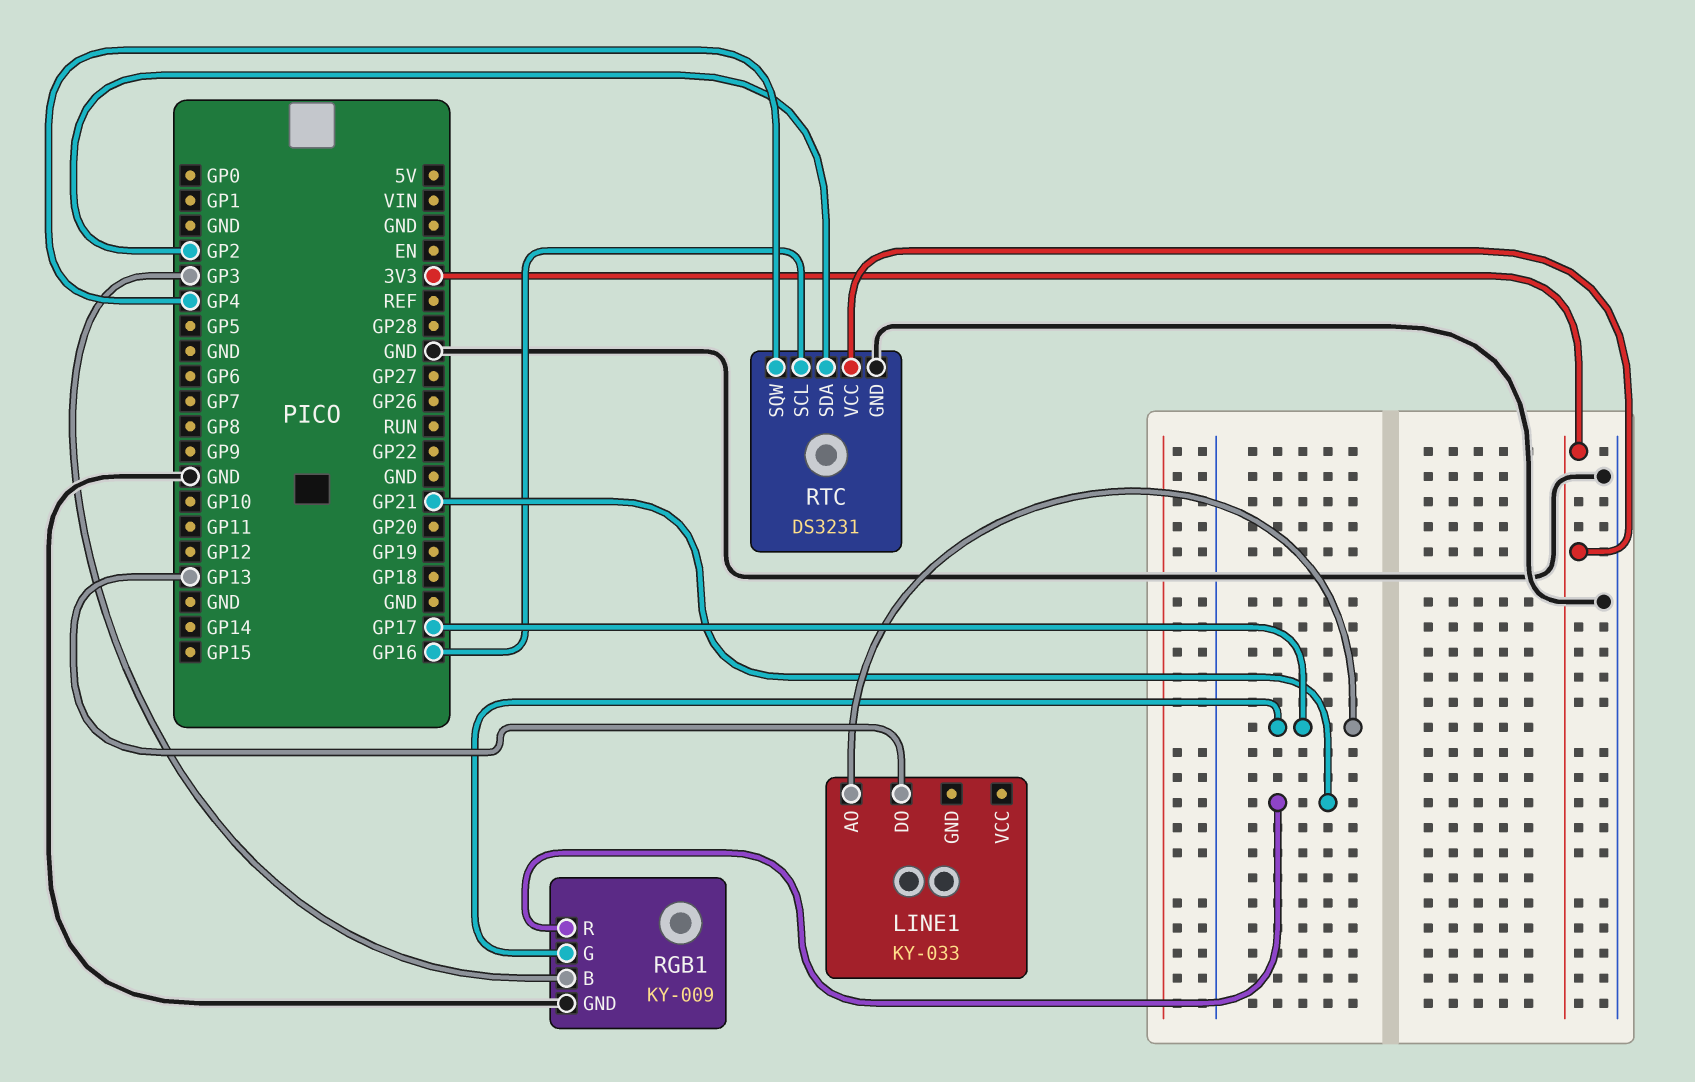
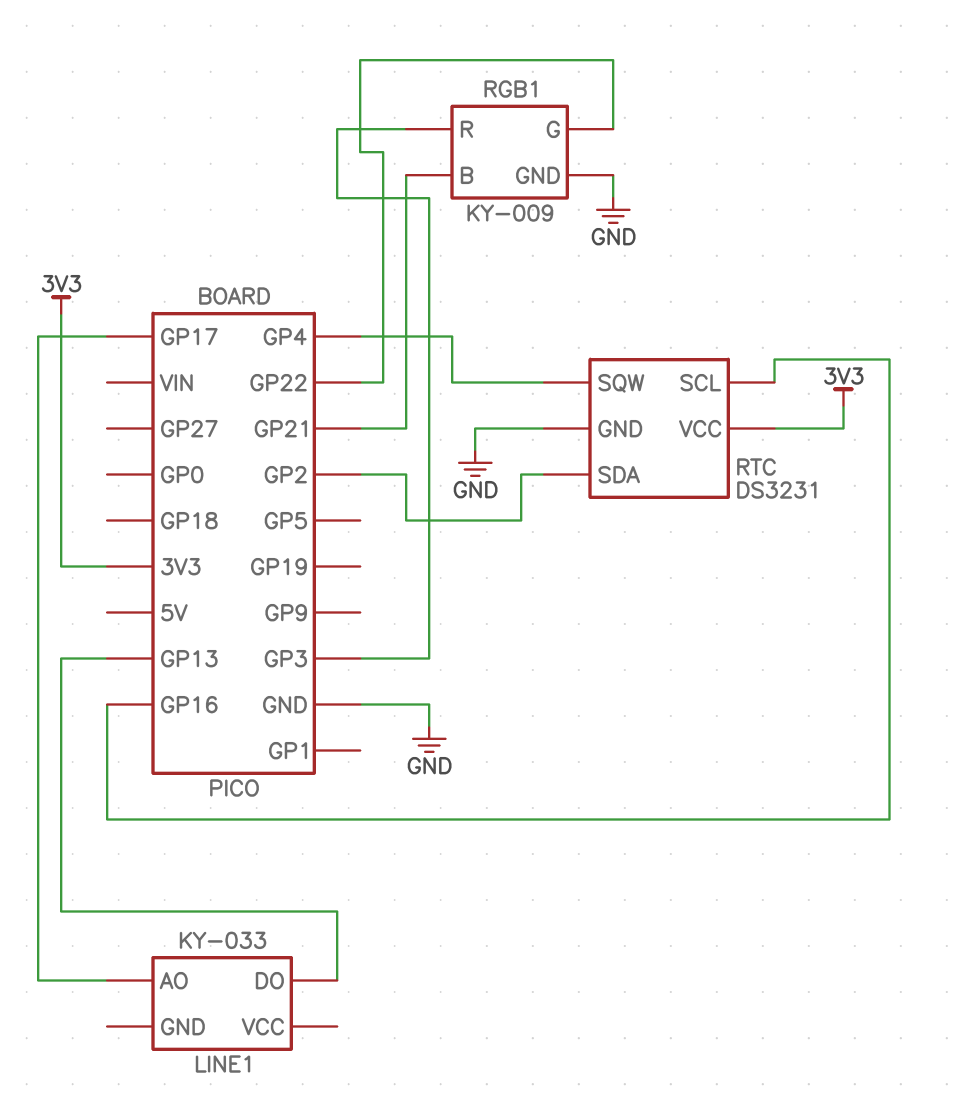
RGB1 pin B: GP3 -> GP21
RGB1 pin G: GP17 -> GP22
RGB1 pin R: GP21 -> GP3

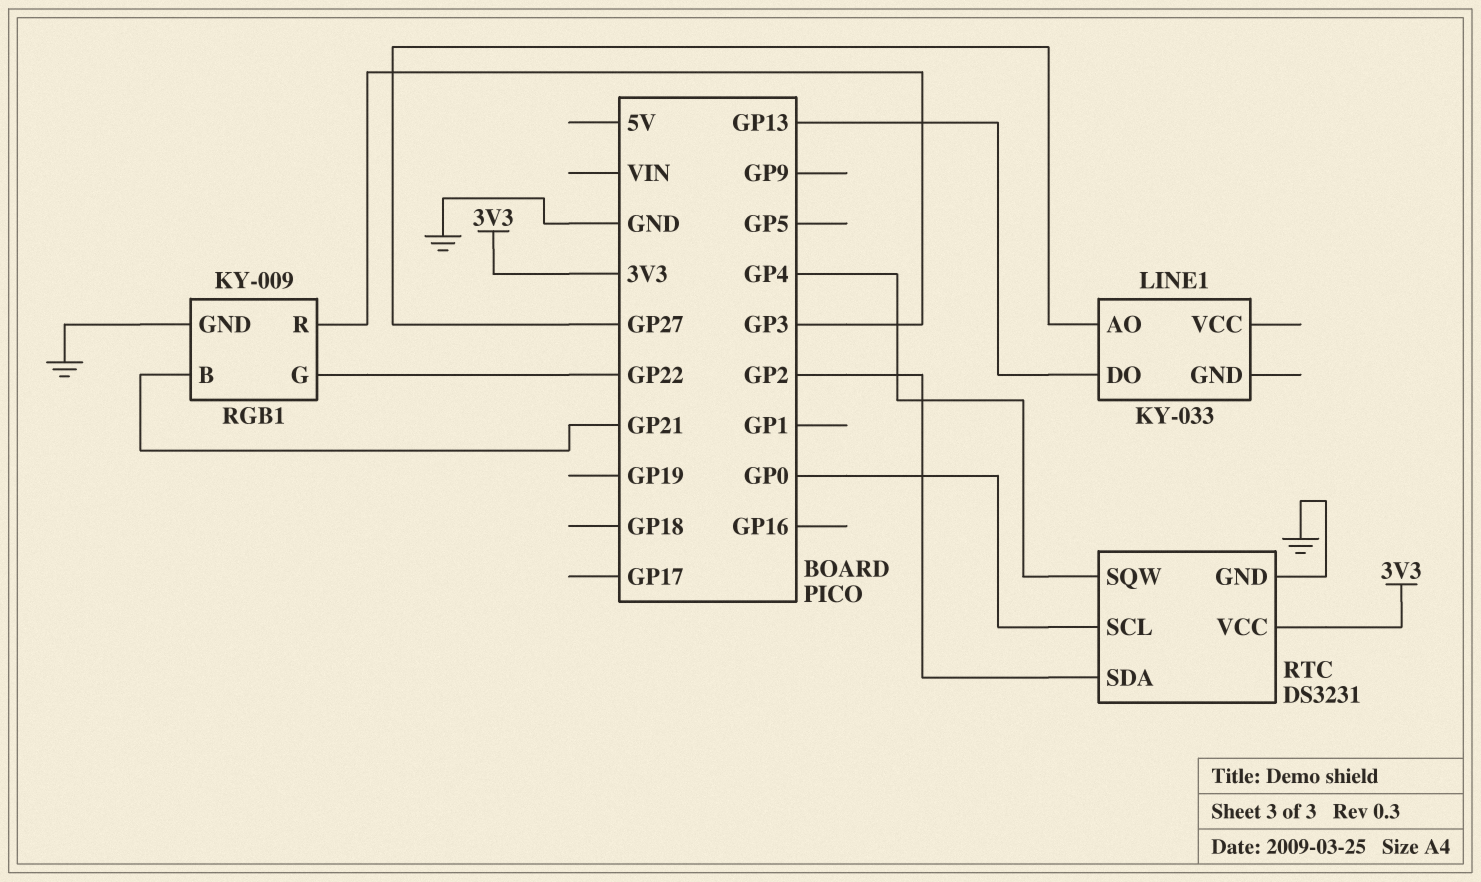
LINE1 pin AO: GP17 -> GP27
RTC pin SCL: GP16 -> GP0

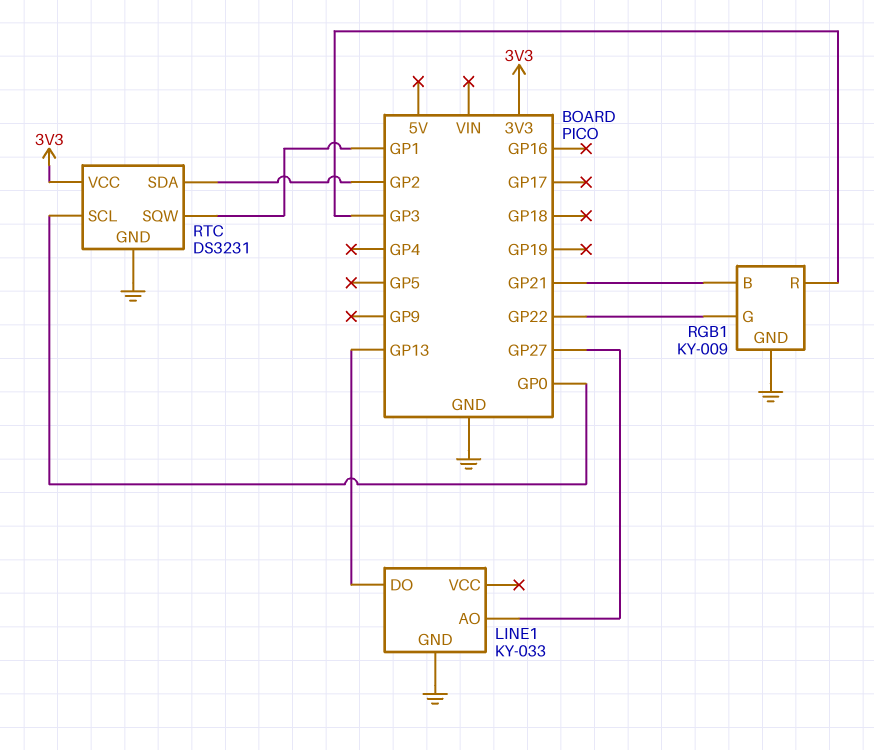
LINE1 pin GND: none -> GND
RTC pin SQW: GP4 -> GP1

